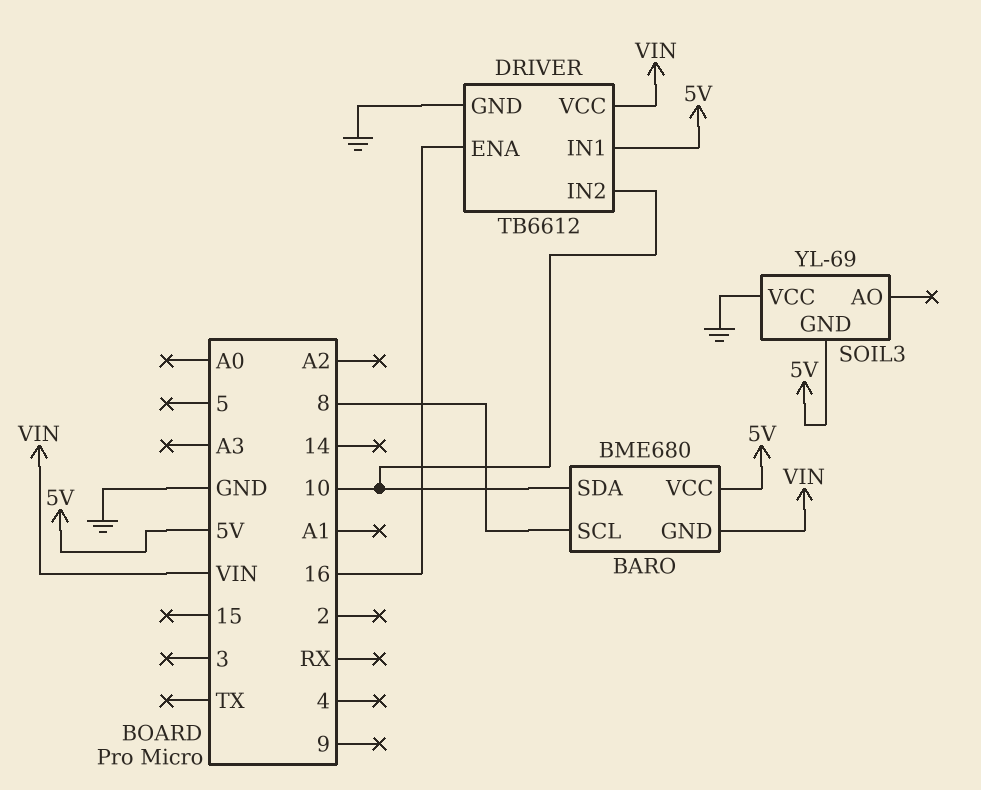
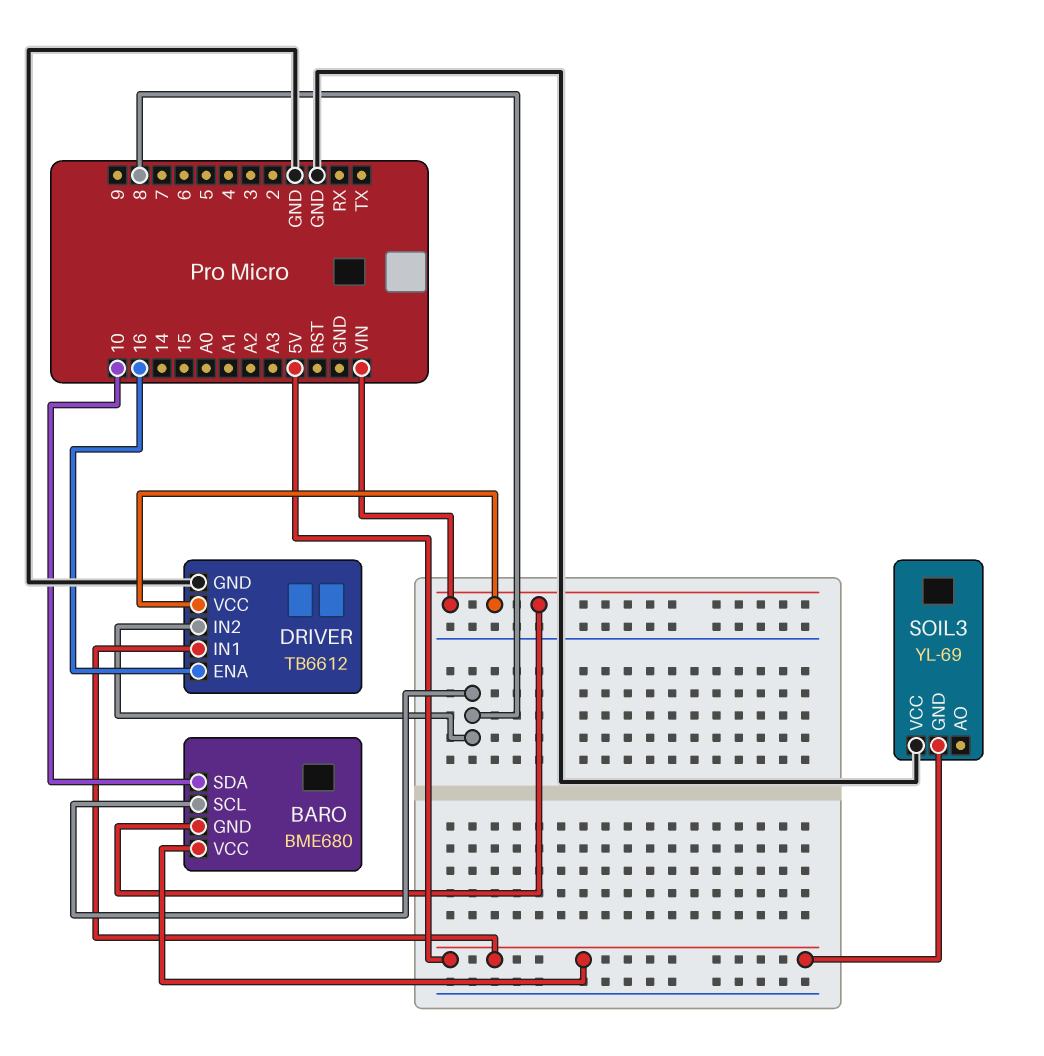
DRIVER pin IN2: 10 -> 8

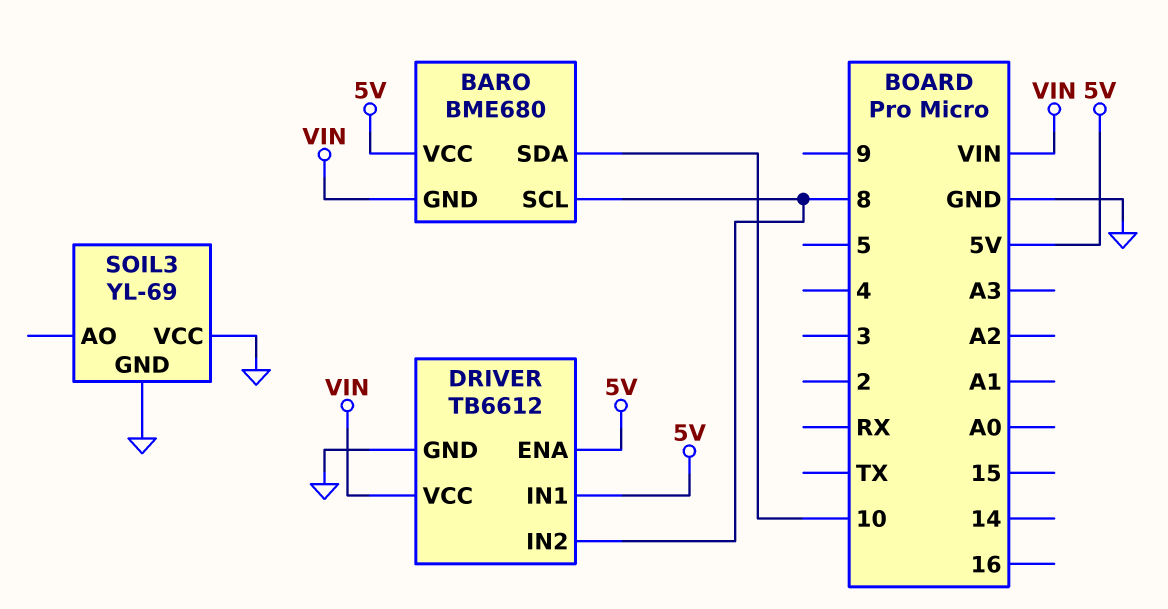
DRIVER pin ENA: 16 -> 5V
SOIL3 pin GND: 5V -> GND

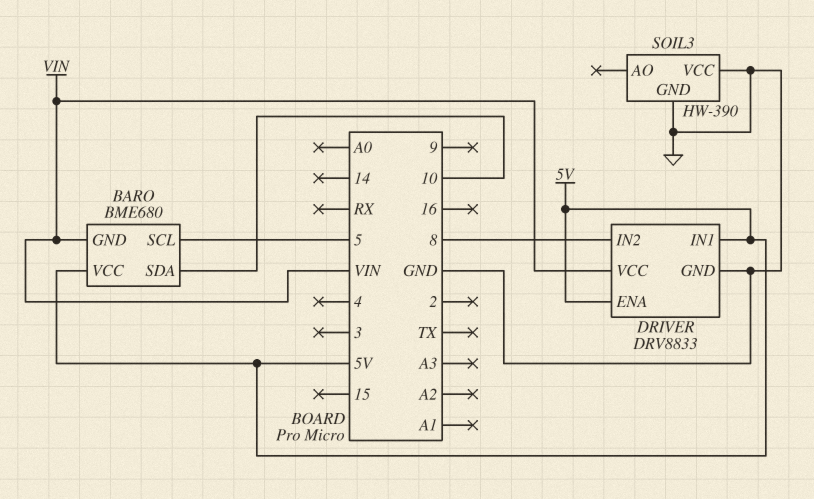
BARO pin SCL: 8 -> 5
DRIVER: TB6612 -> DRV8833
SOIL3: YL-69 -> HW-390

